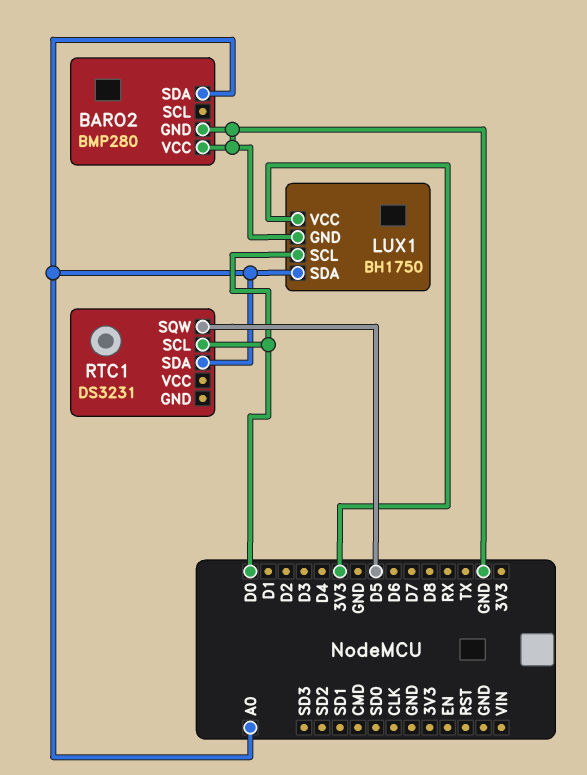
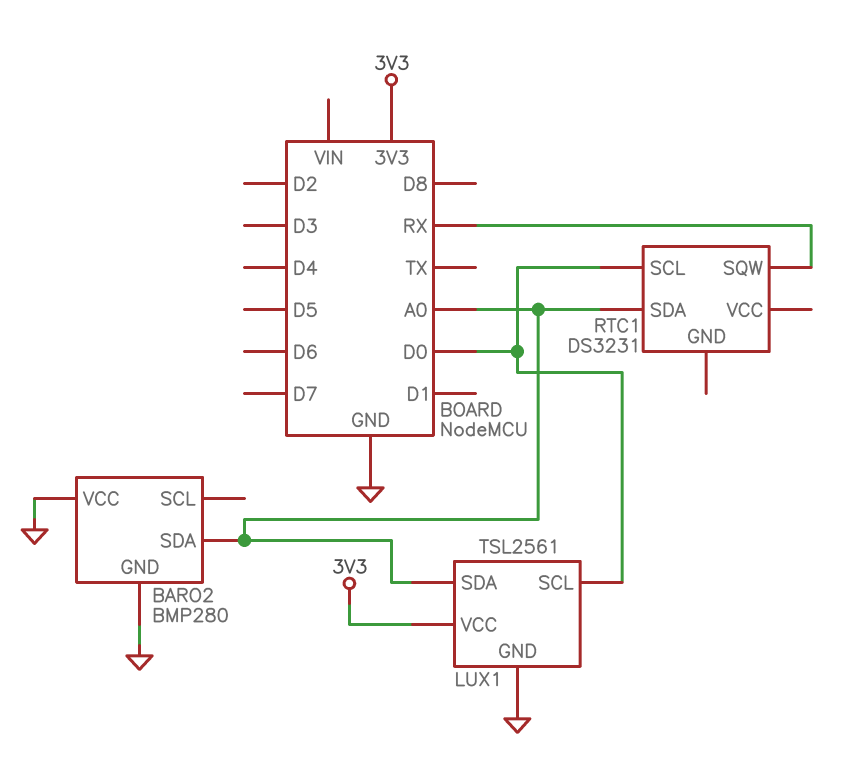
LUX1: BH1750 -> TSL2561
RTC1 pin SQW: D5 -> RX

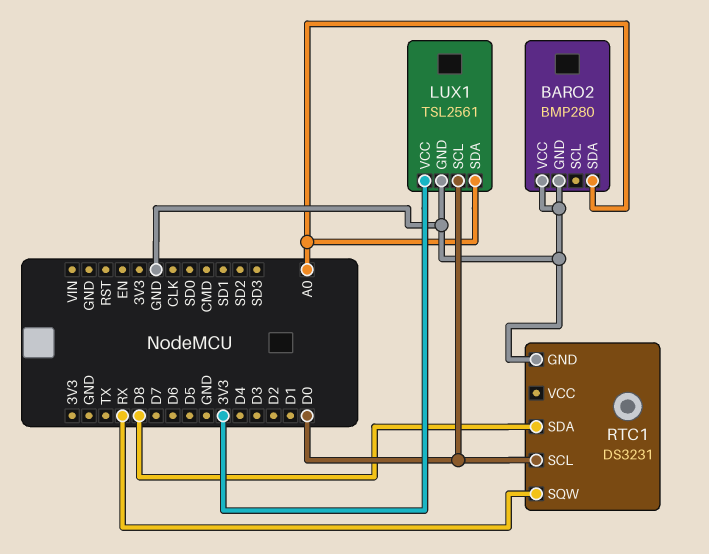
RTC1 pin GND: none -> GND
RTC1 pin SDA: A0 -> D8

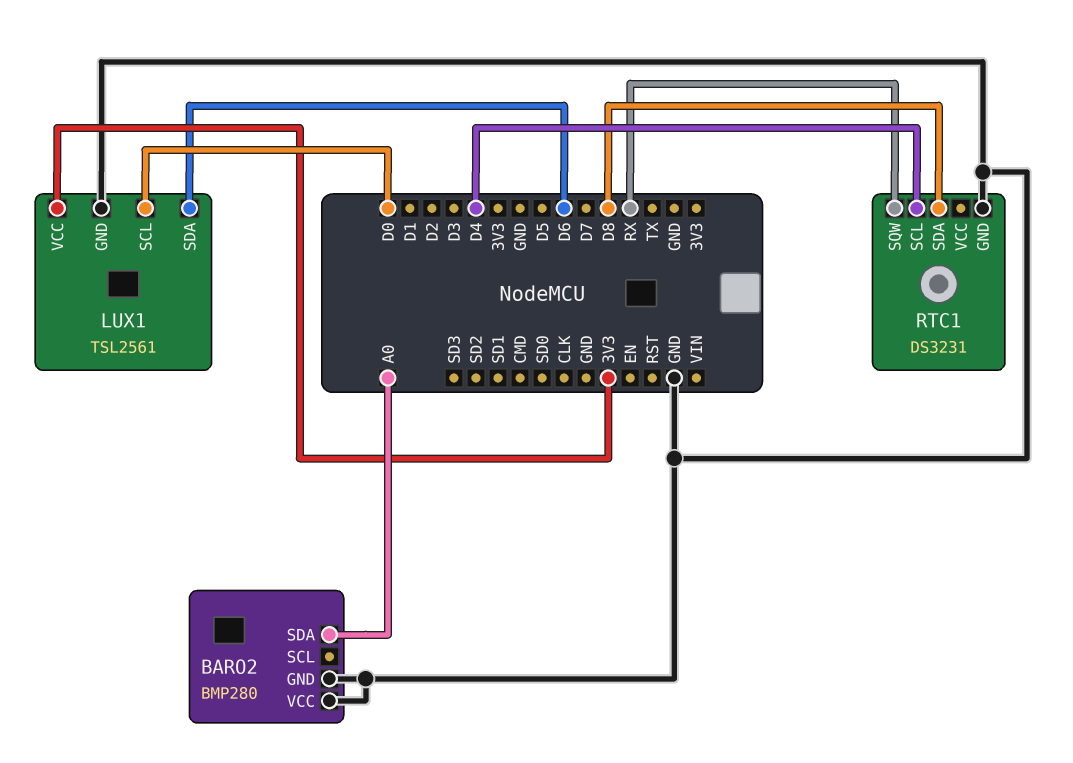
LUX1 pin SDA: A0 -> D6
RTC1 pin SCL: D0 -> D4

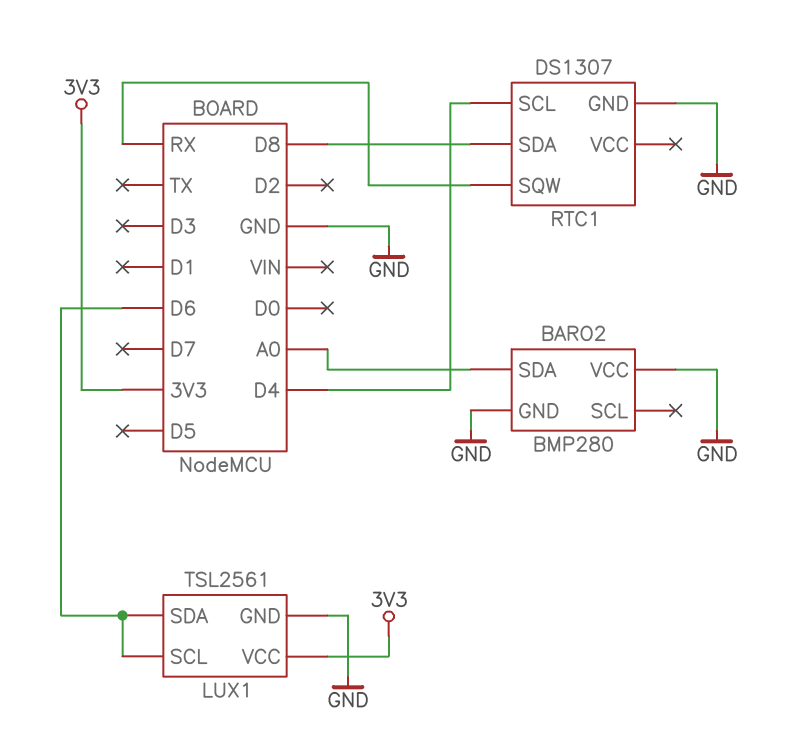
LUX1 pin SCL: D0 -> D6
RTC1: DS3231 -> DS1307

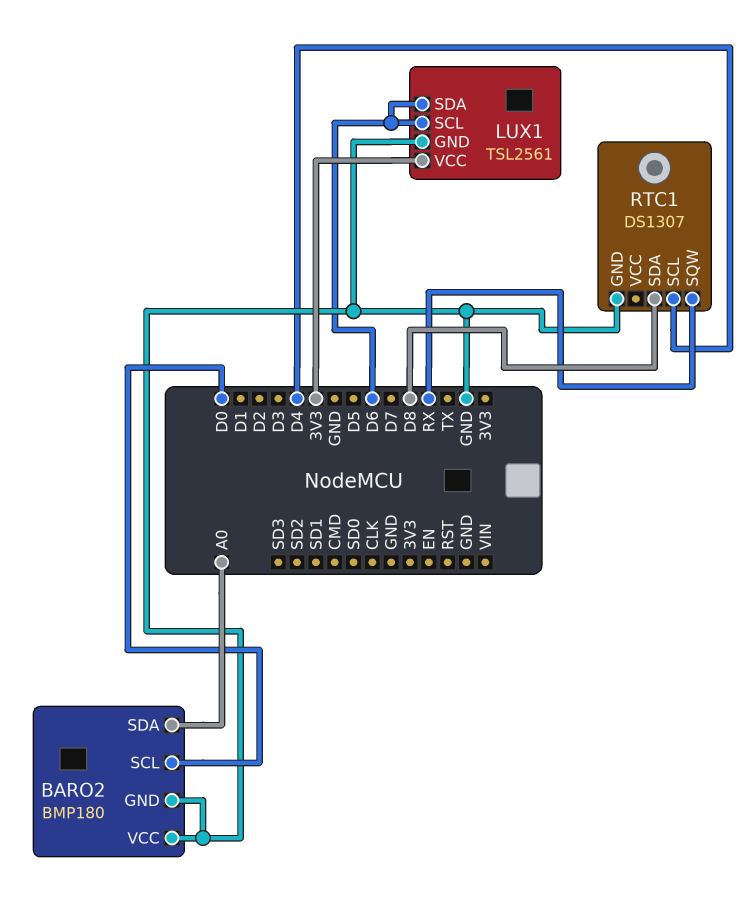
BARO2: BMP280 -> BMP180
BARO2 pin SCL: none -> D0

